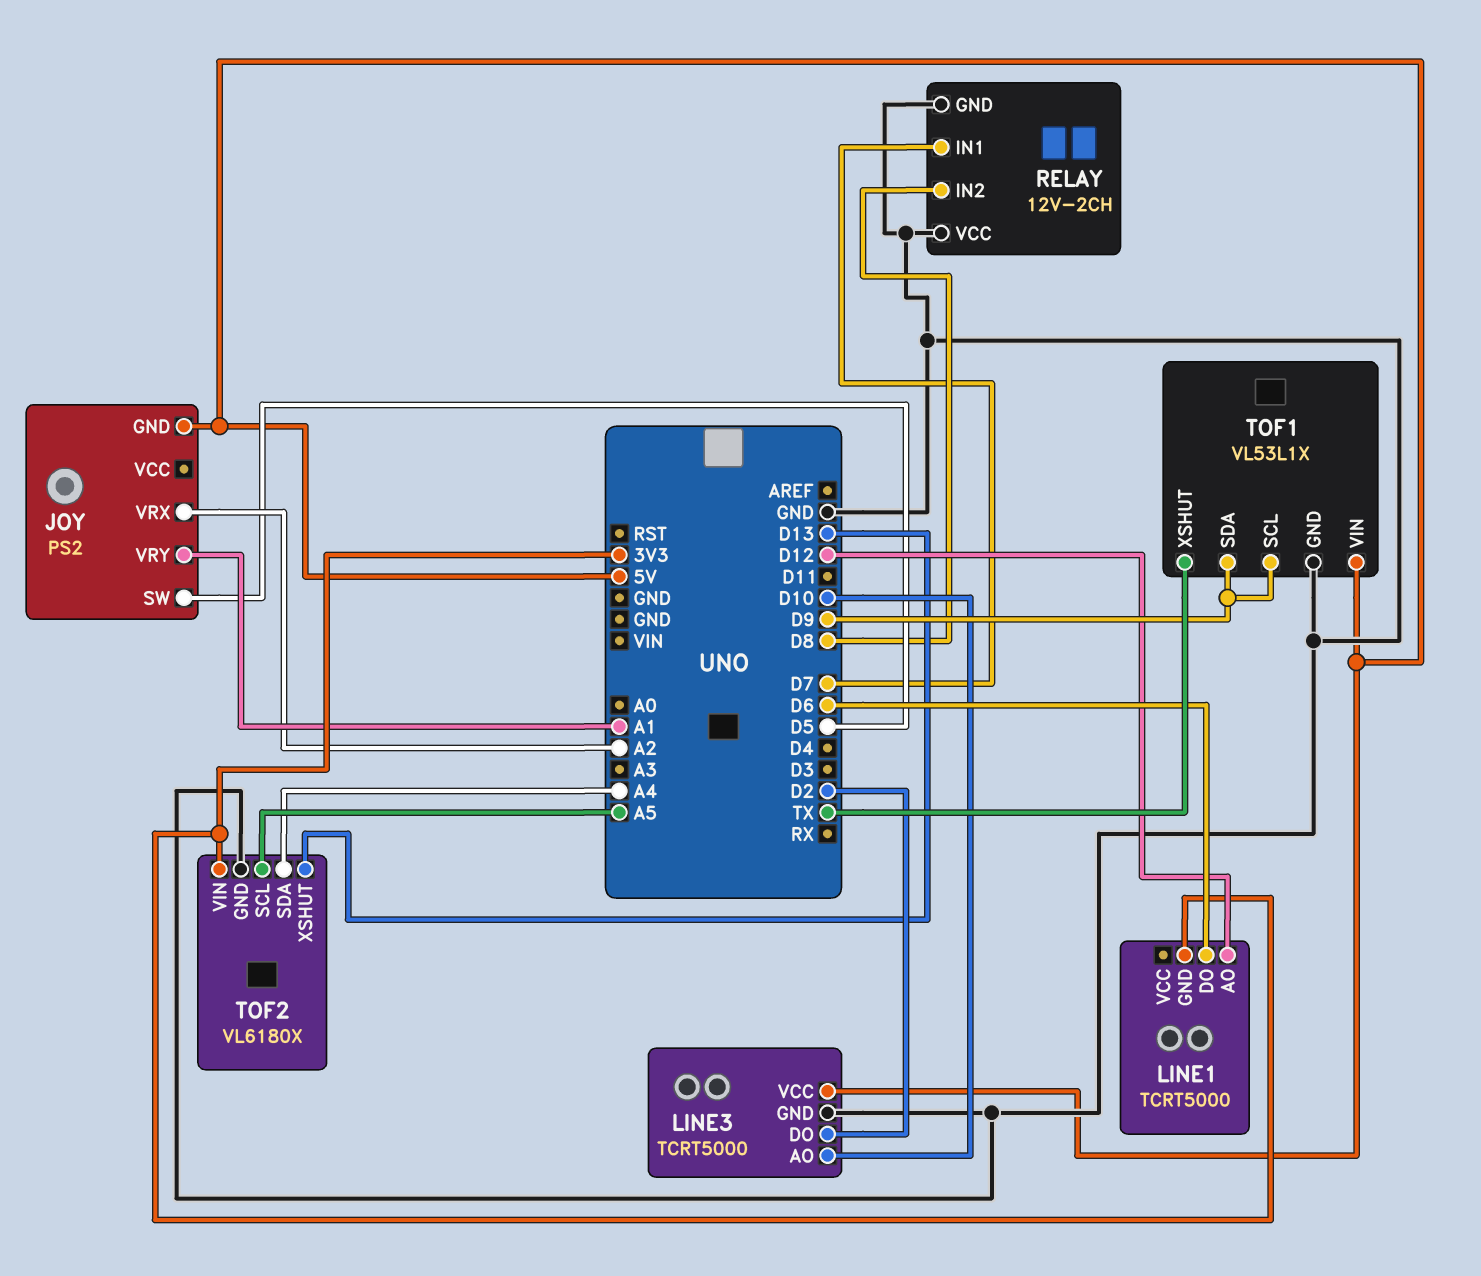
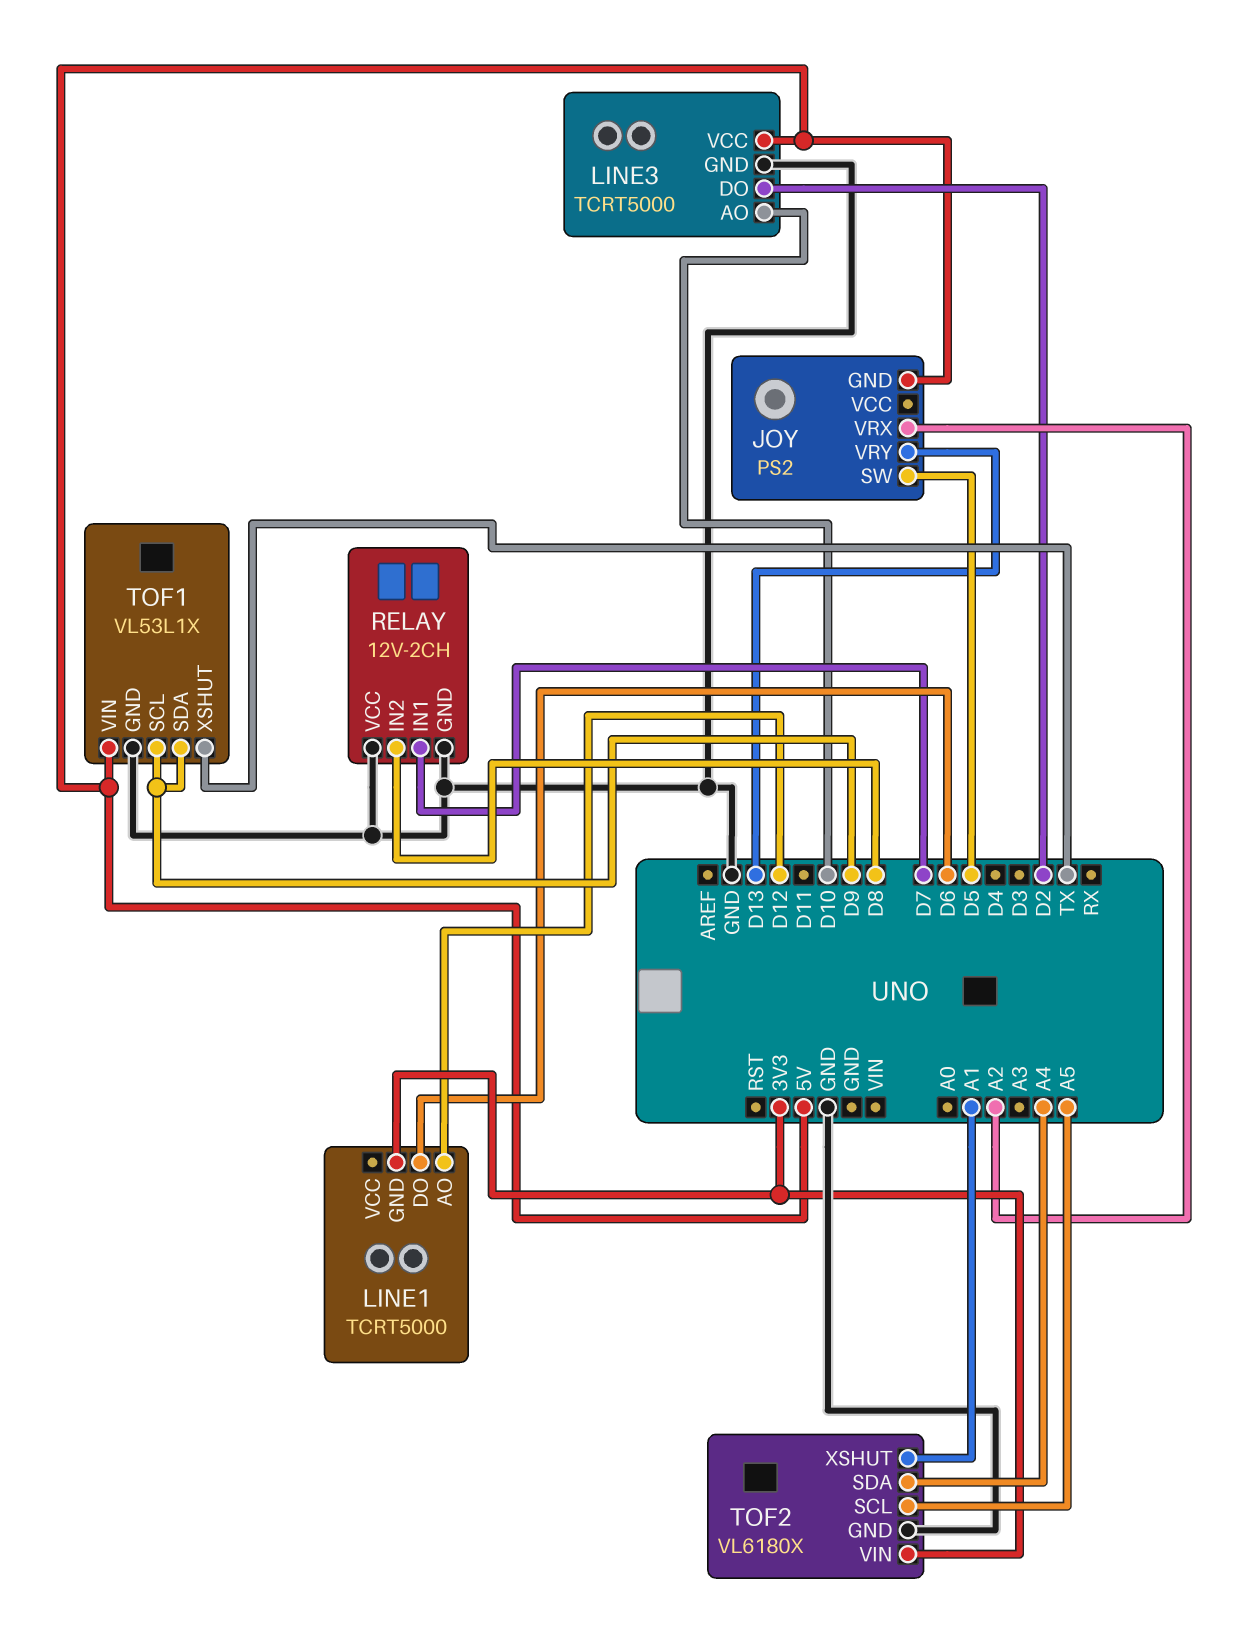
JOY pin VRY: A1 -> D13
TOF2 pin XSHUT: D13 -> A1

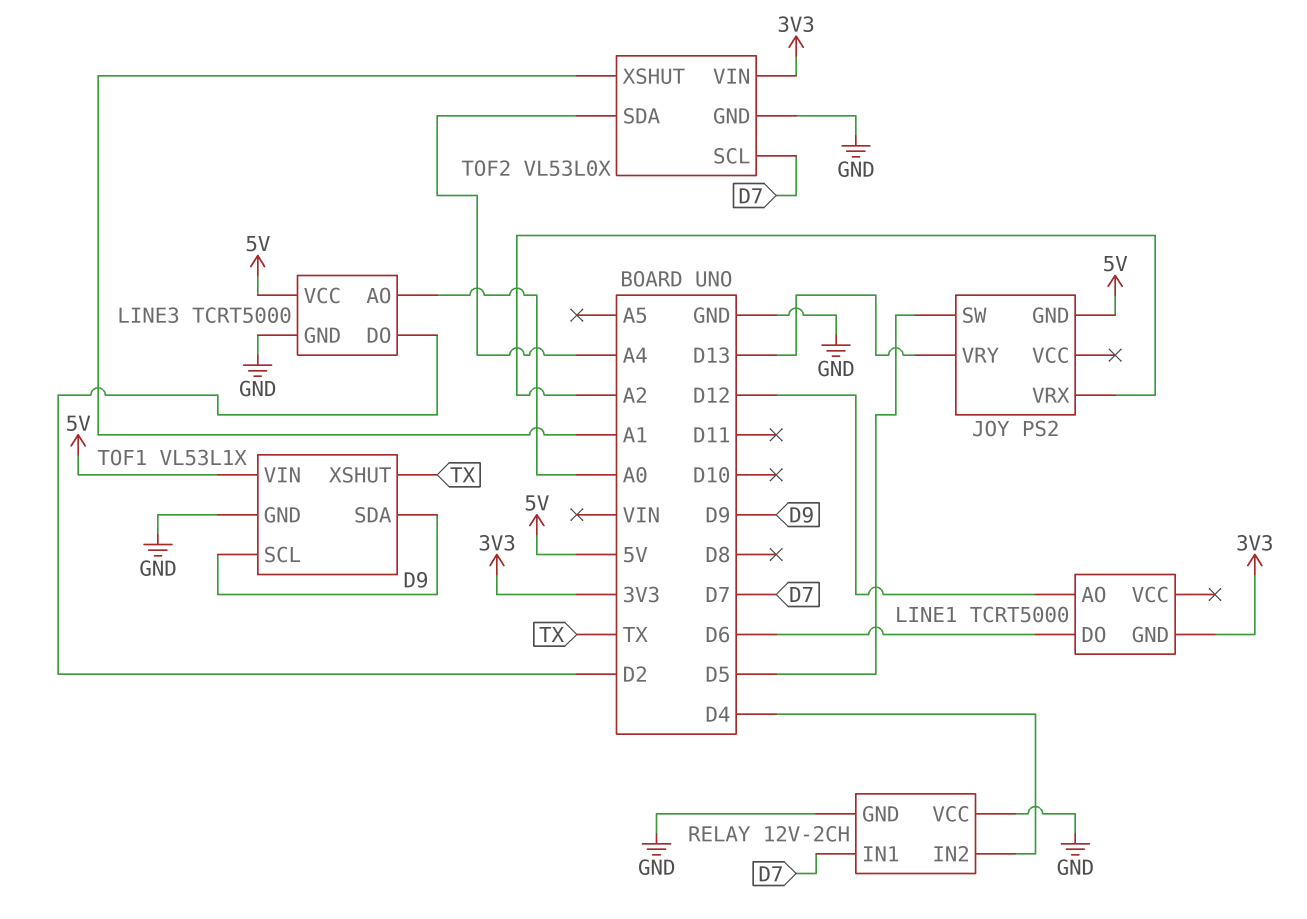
LINE3 pin AO: D10 -> A0
RELAY pin IN2: D8 -> D4
TOF2: VL6180X -> VL53L0X
TOF2 pin SCL: A5 -> D7

